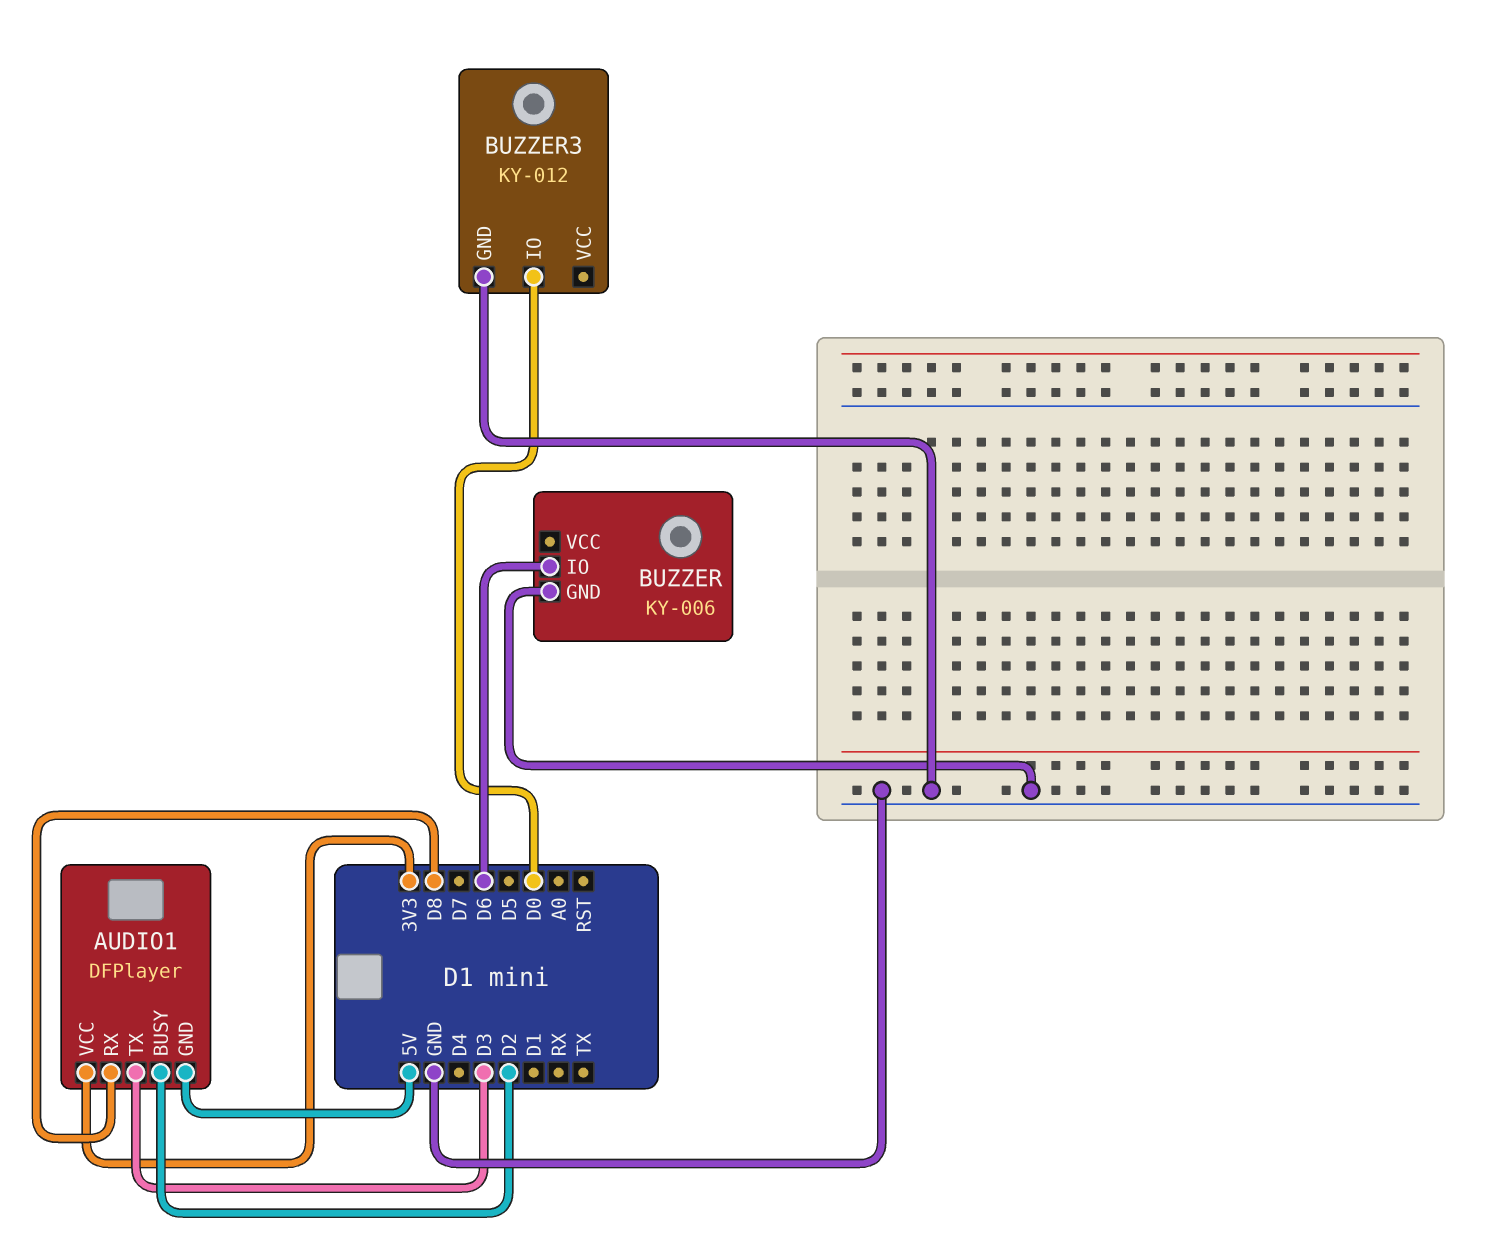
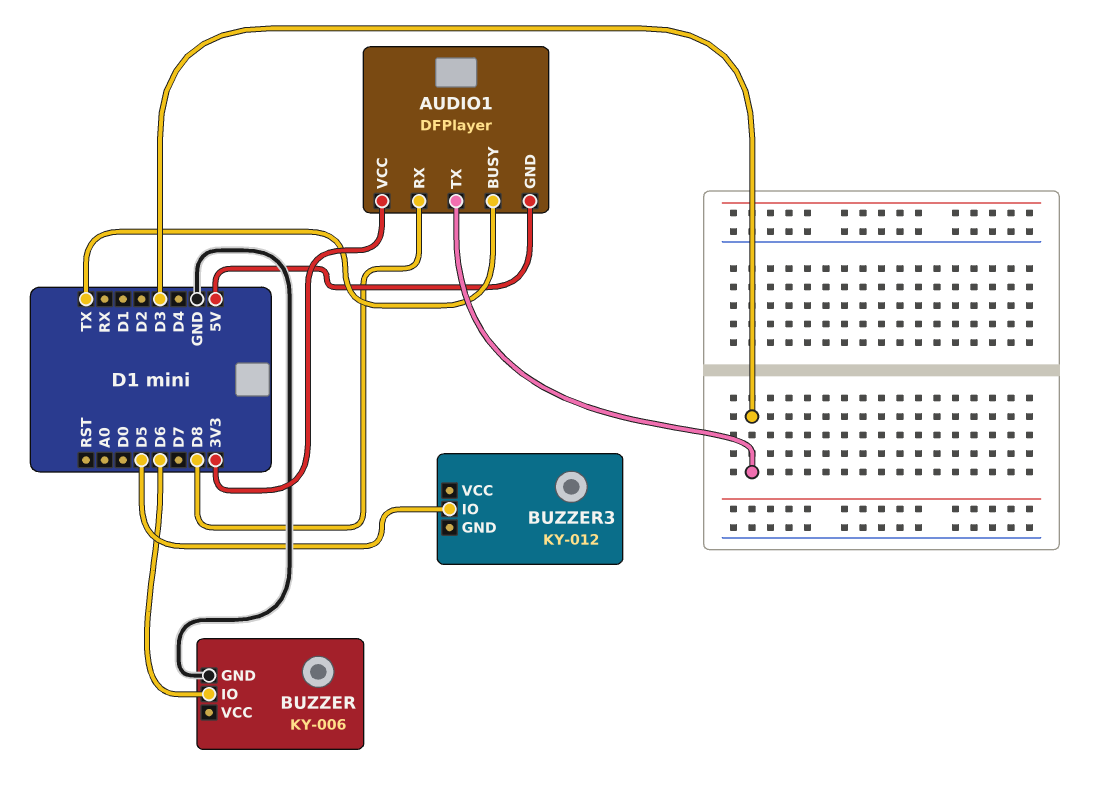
AUDIO1 pin BUSY: D2 -> TX
BUZZER3 pin GND: GND -> none
BUZZER3 pin IO: D0 -> D5

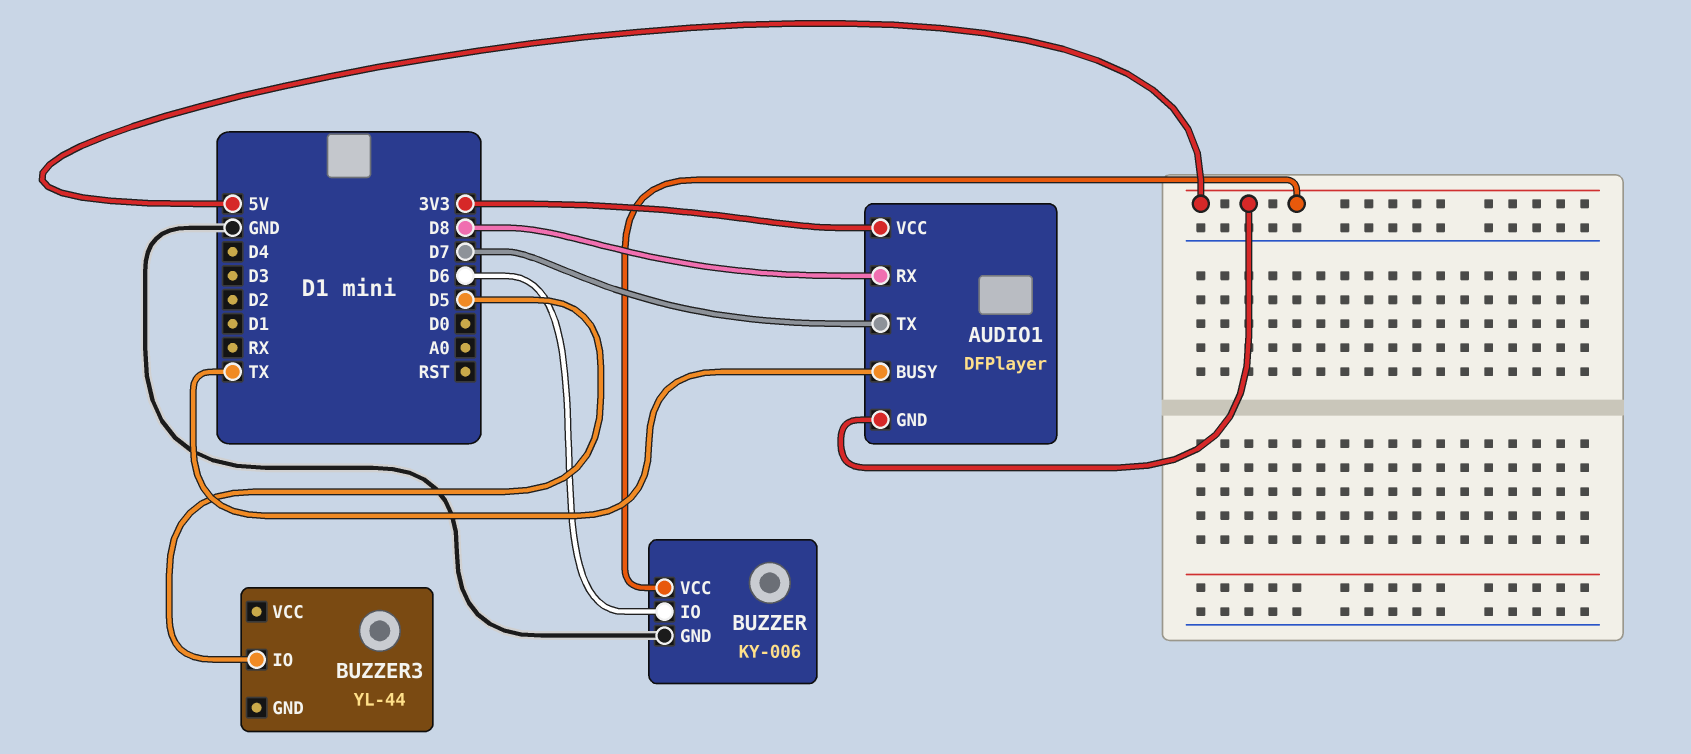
AUDIO1 pin TX: D3 -> D7
BUZZER pin VCC: none -> 5V
BUZZER3: KY-012 -> YL-44

